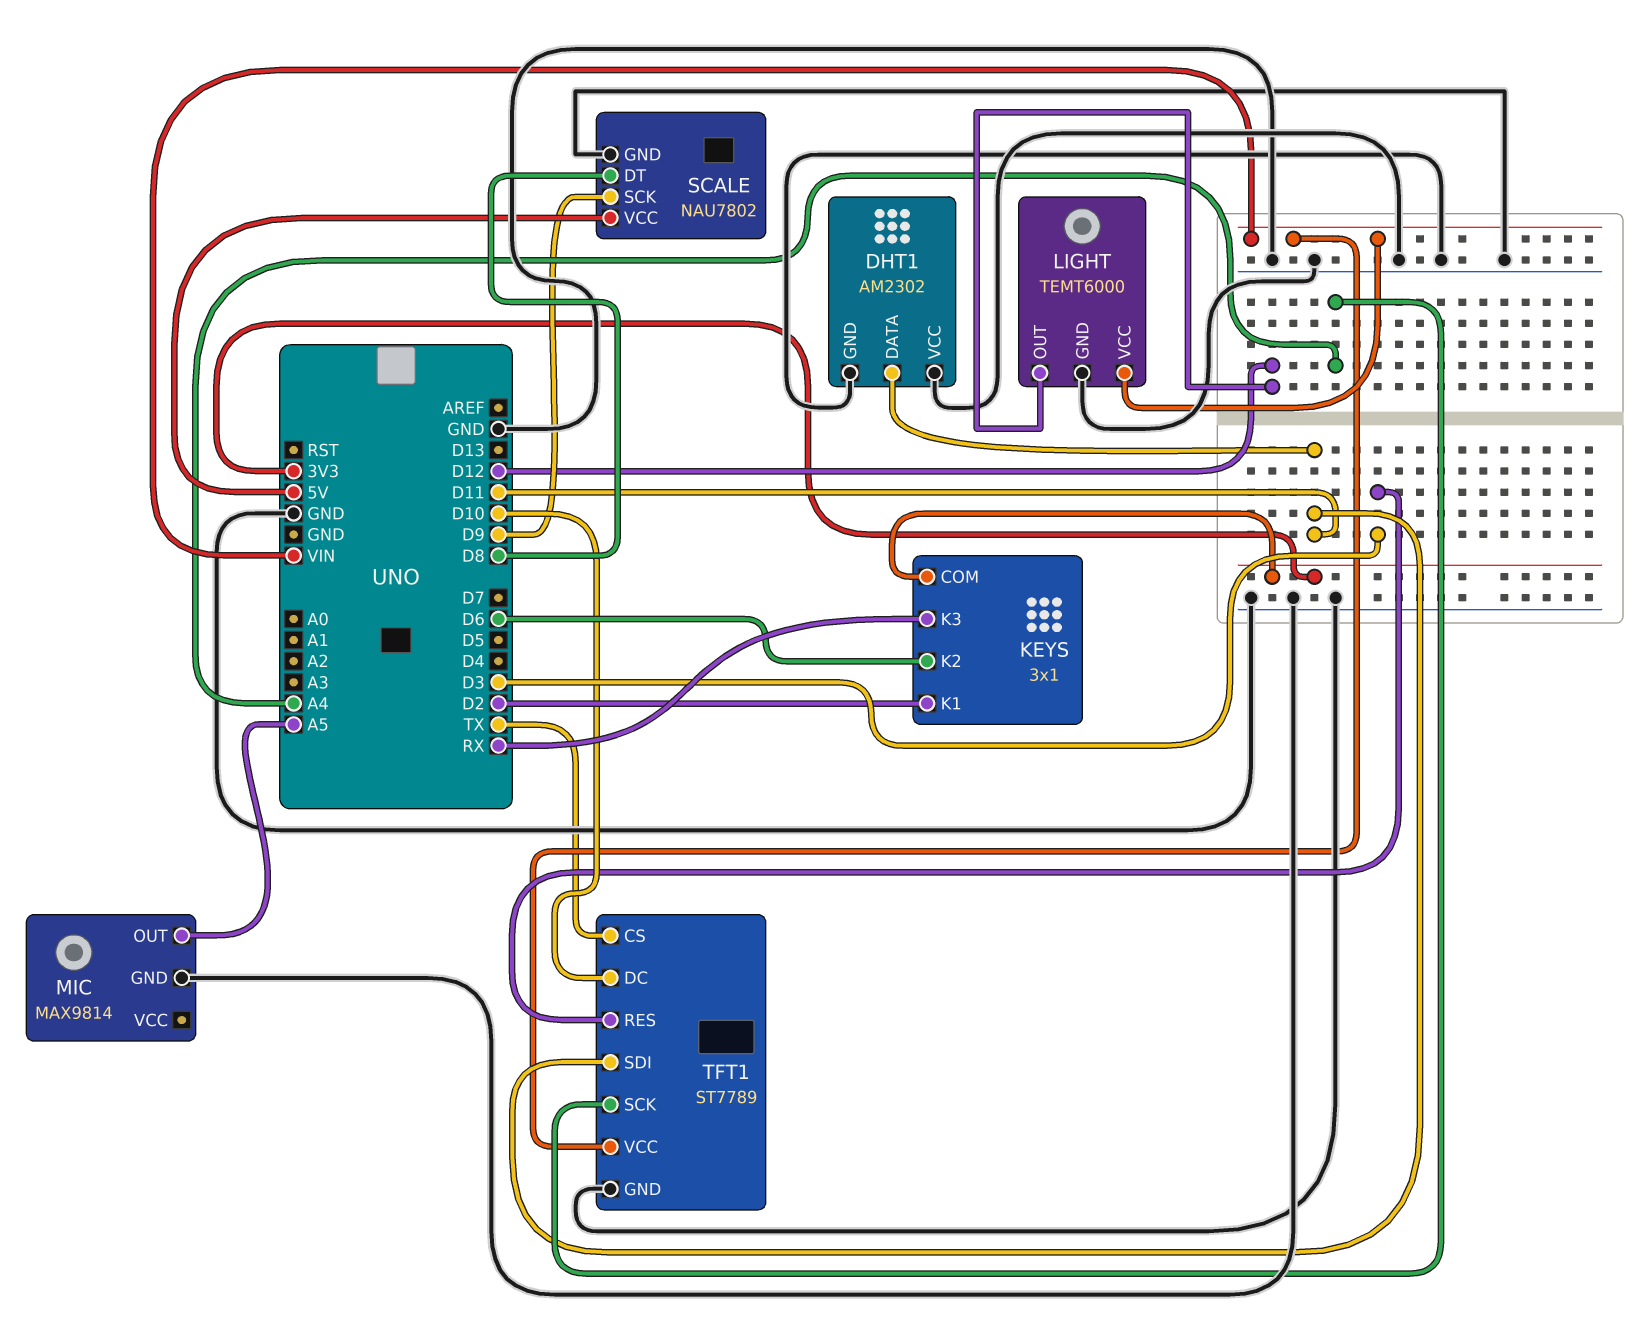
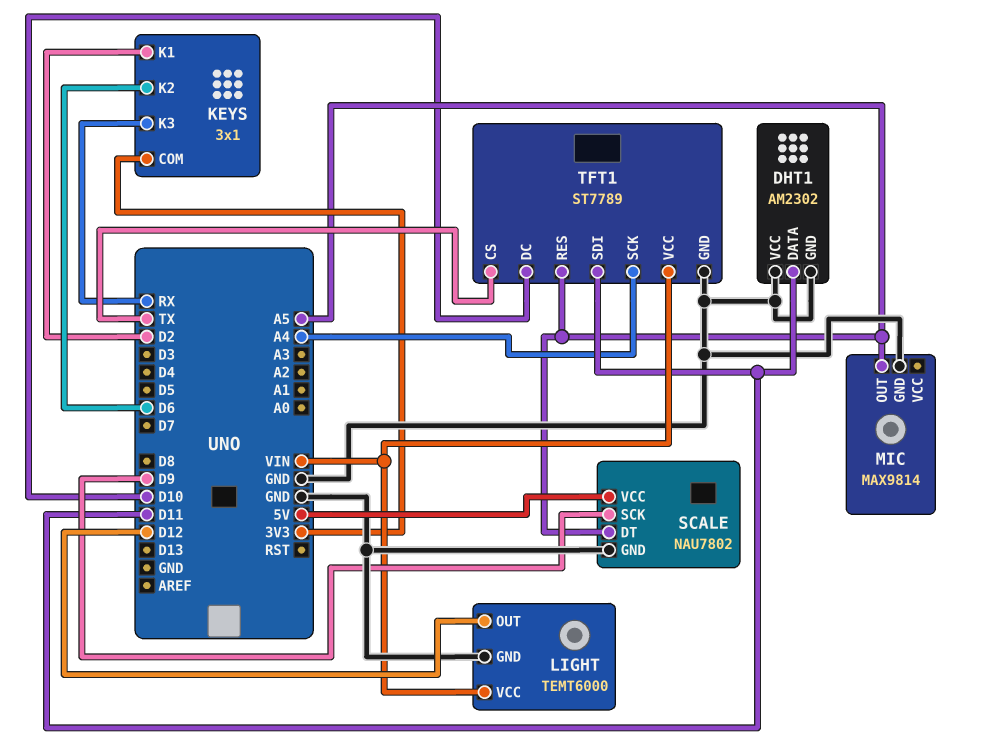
SCALE pin DT: D8 -> A5
TFT1 pin RES: D3 -> A5

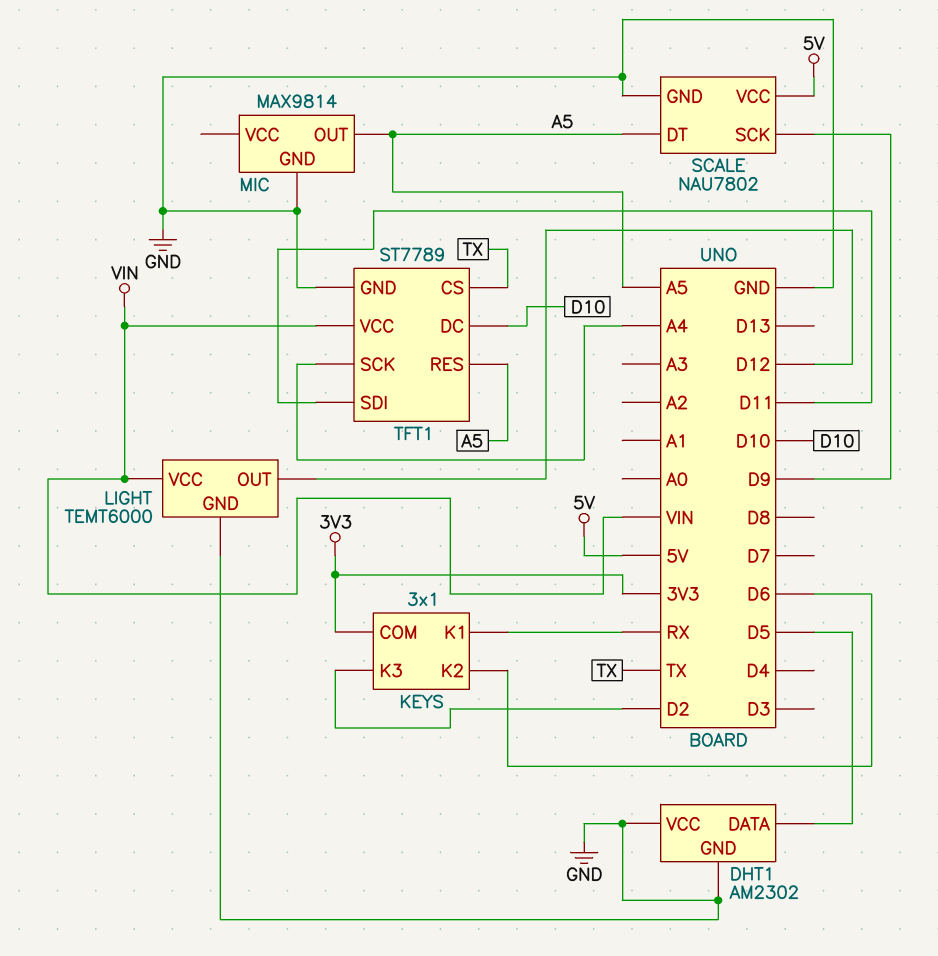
DHT1 pin DATA: D11 -> D5
KEYS pin K1: D2 -> RX
KEYS pin K3: RX -> D2

